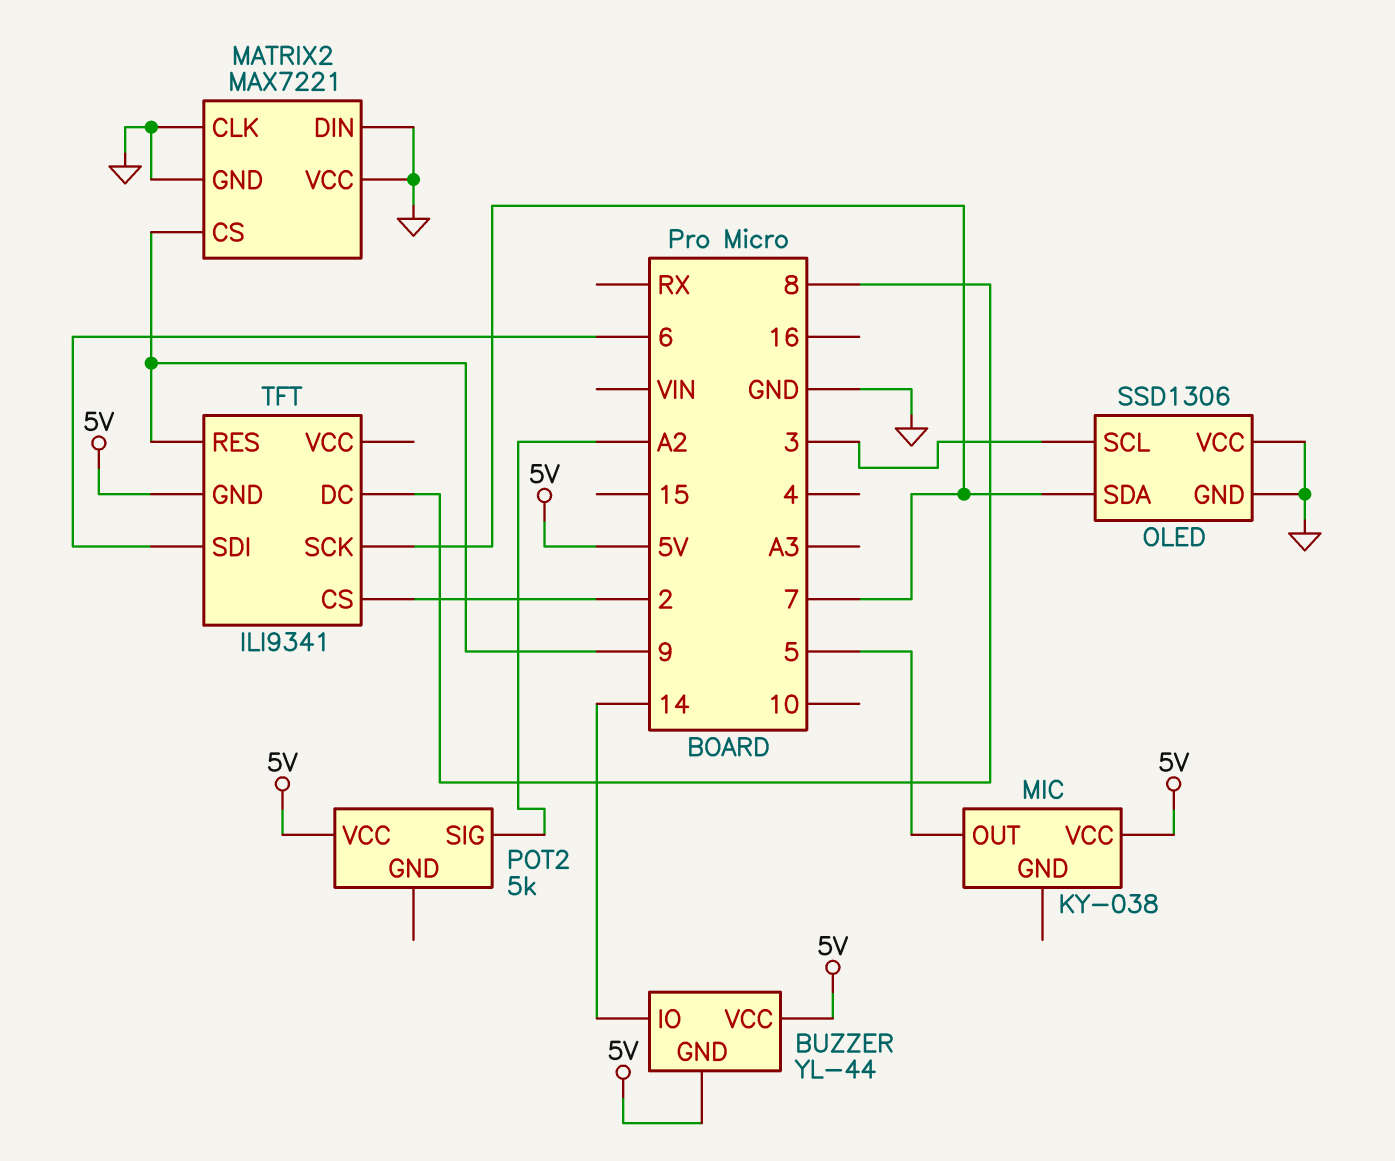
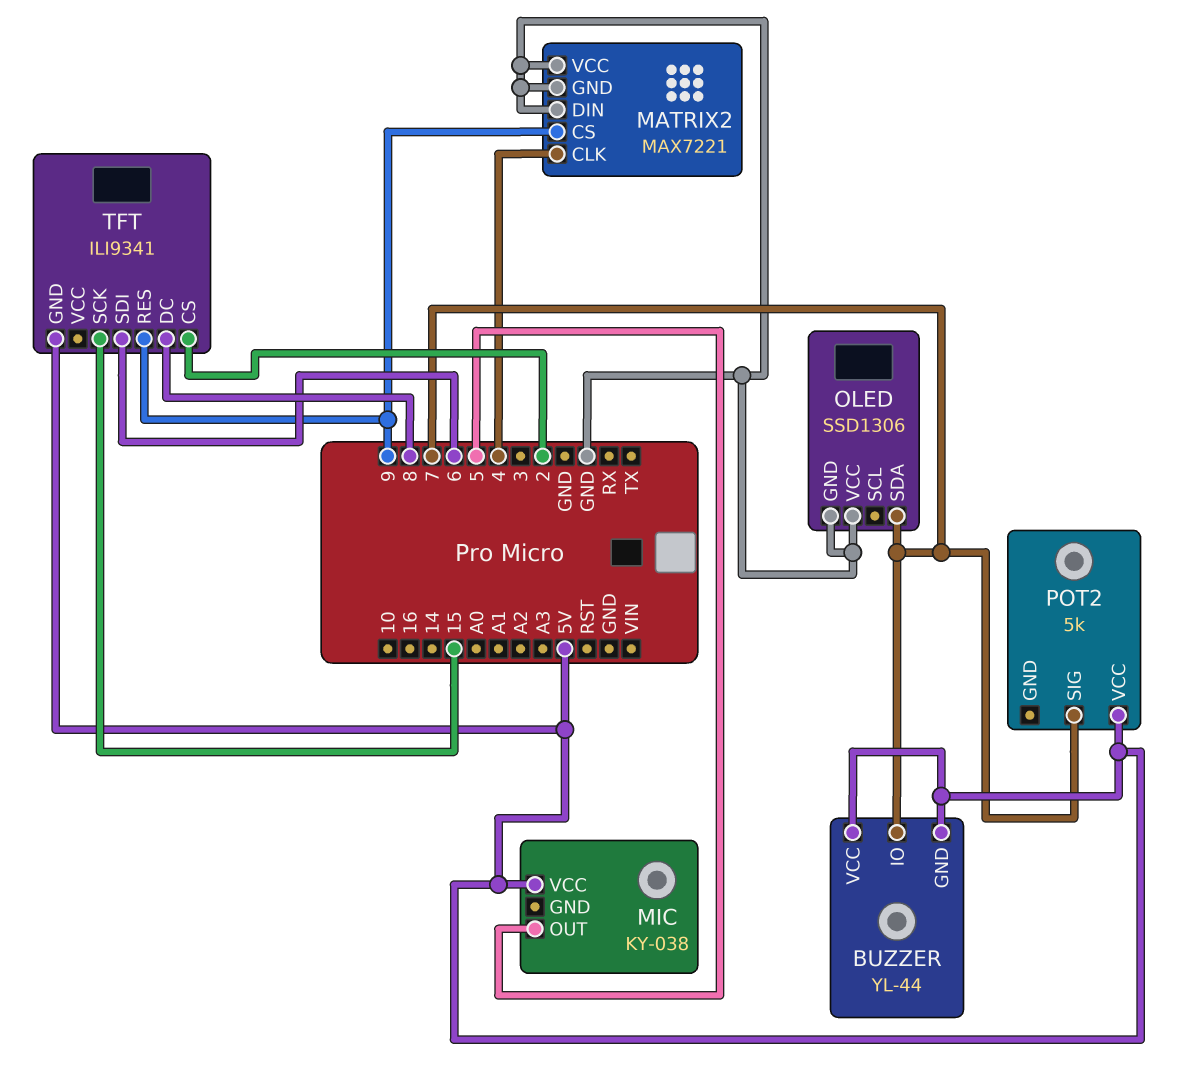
BUZZER pin IO: 14 -> 7
MATRIX2 pin CLK: GND -> 4
OLED pin SCL: 3 -> none
POT2 pin SIG: A2 -> 7
TFT pin SCK: 7 -> 15

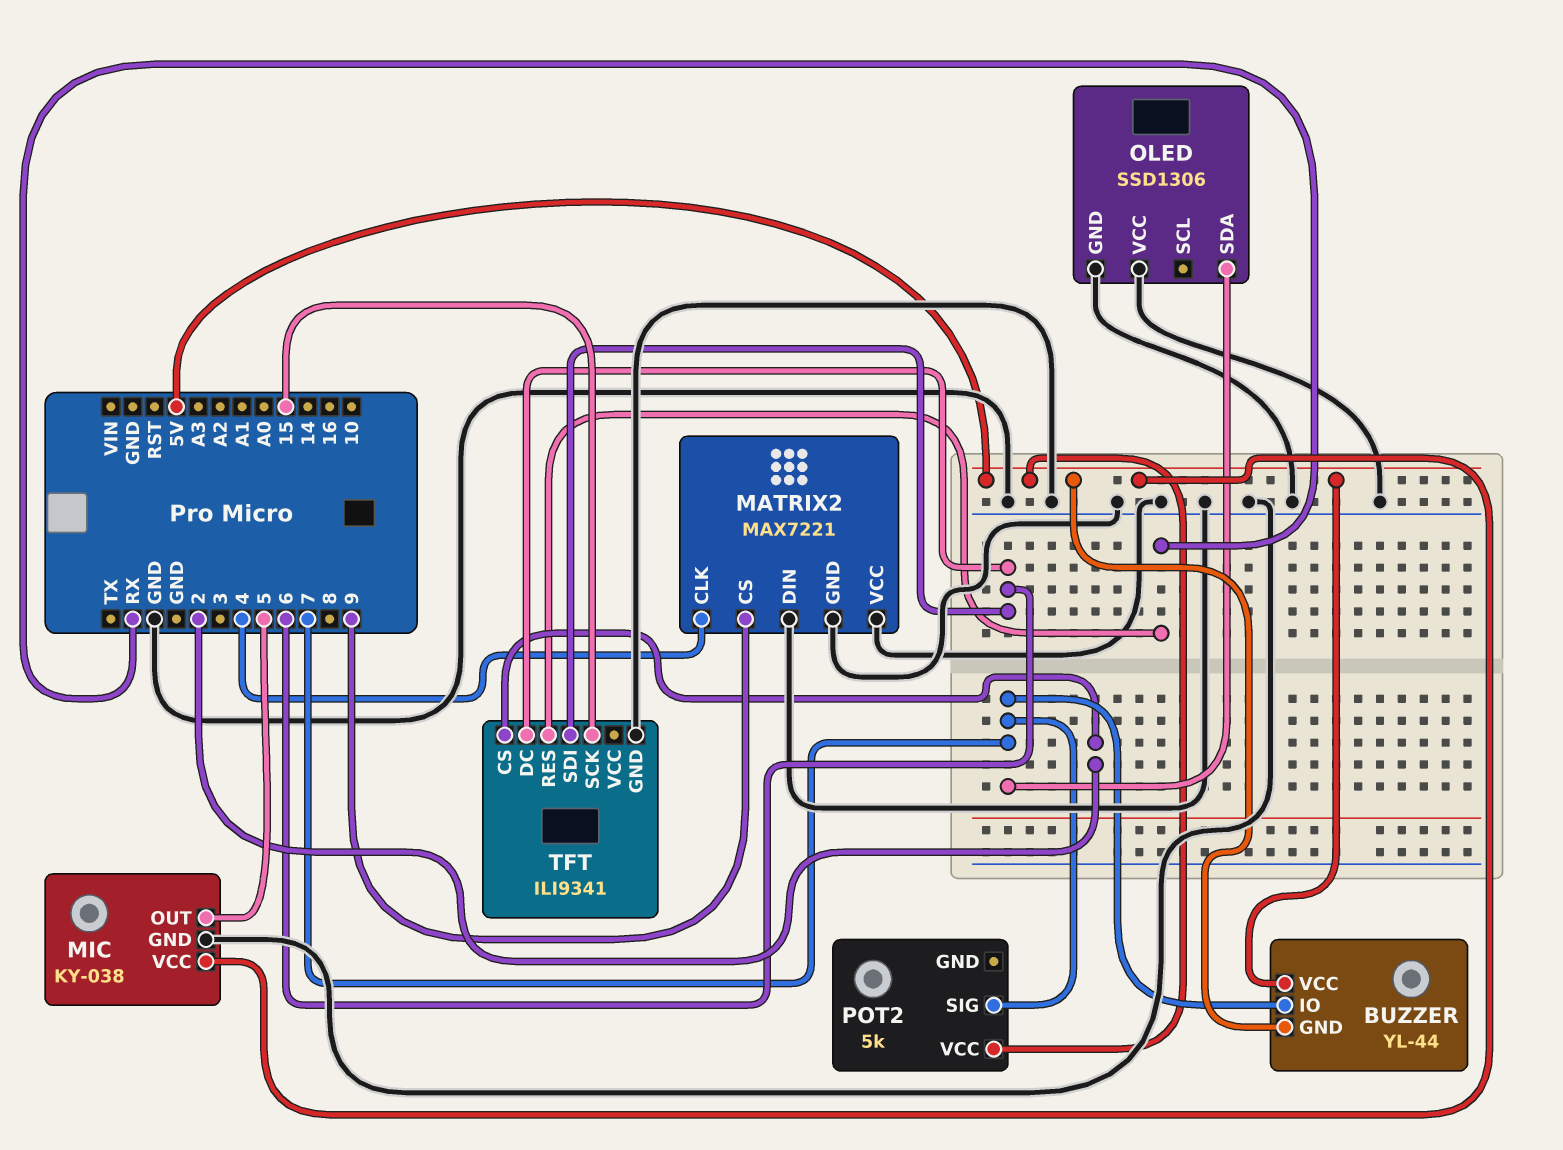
MIC pin GND: none -> GND
TFT pin DC: 8 -> 6
TFT pin GND: 5V -> GND
TFT pin RES: 9 -> RX

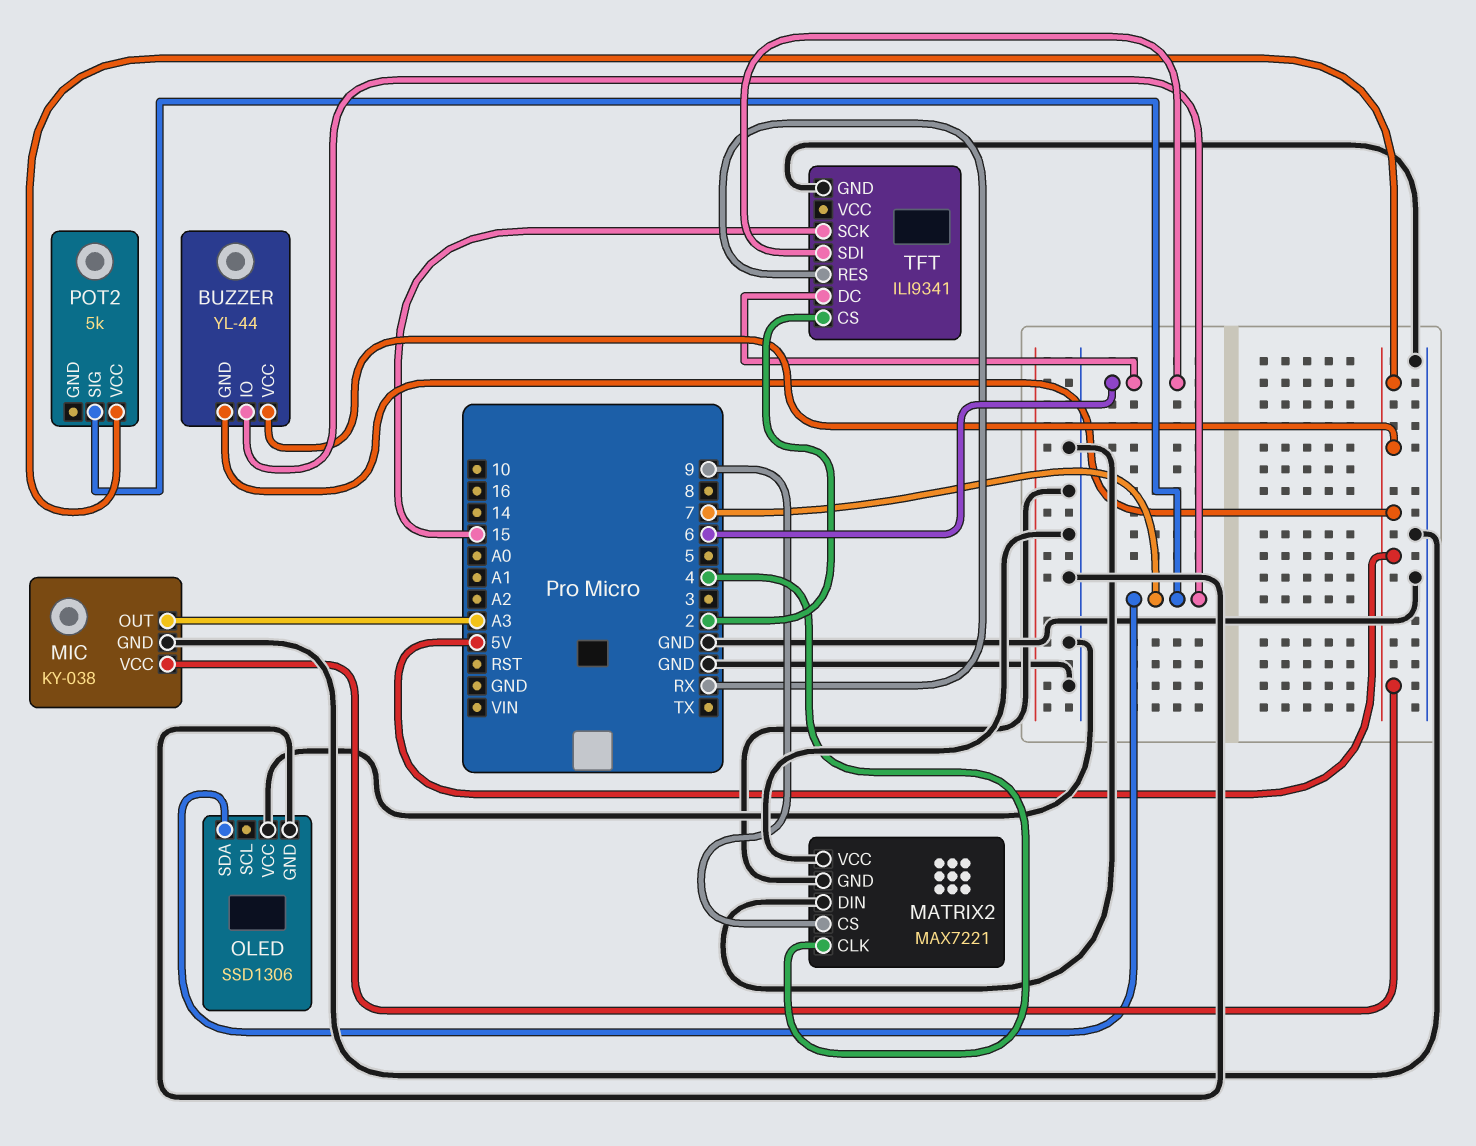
MIC pin OUT: 5 -> A3

